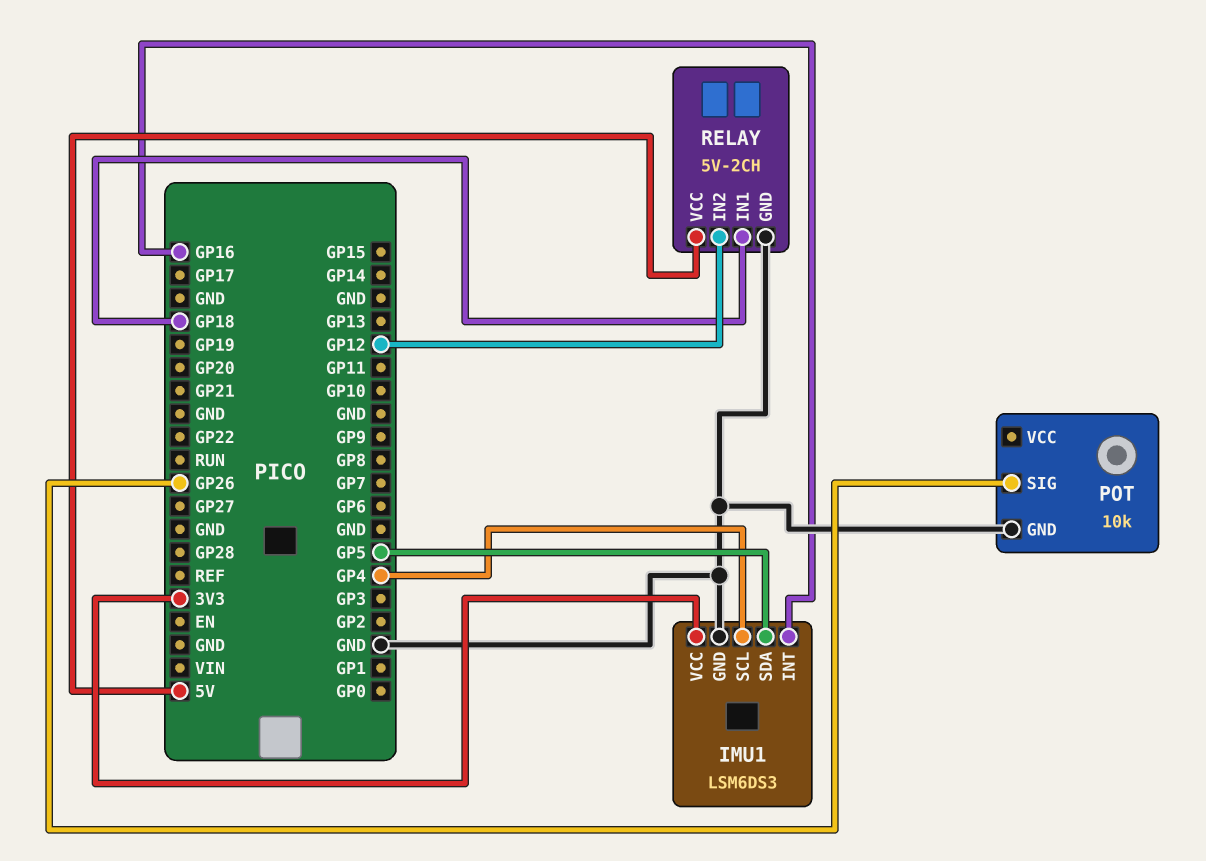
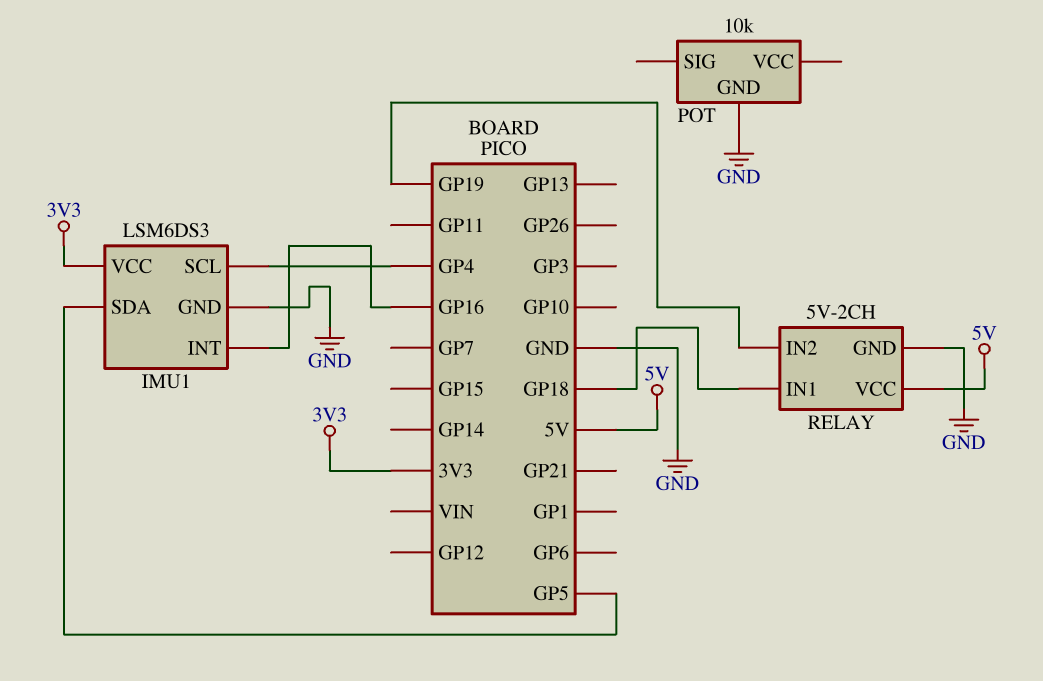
POT pin SIG: GP26 -> none
RELAY pin IN2: GP12 -> GP19

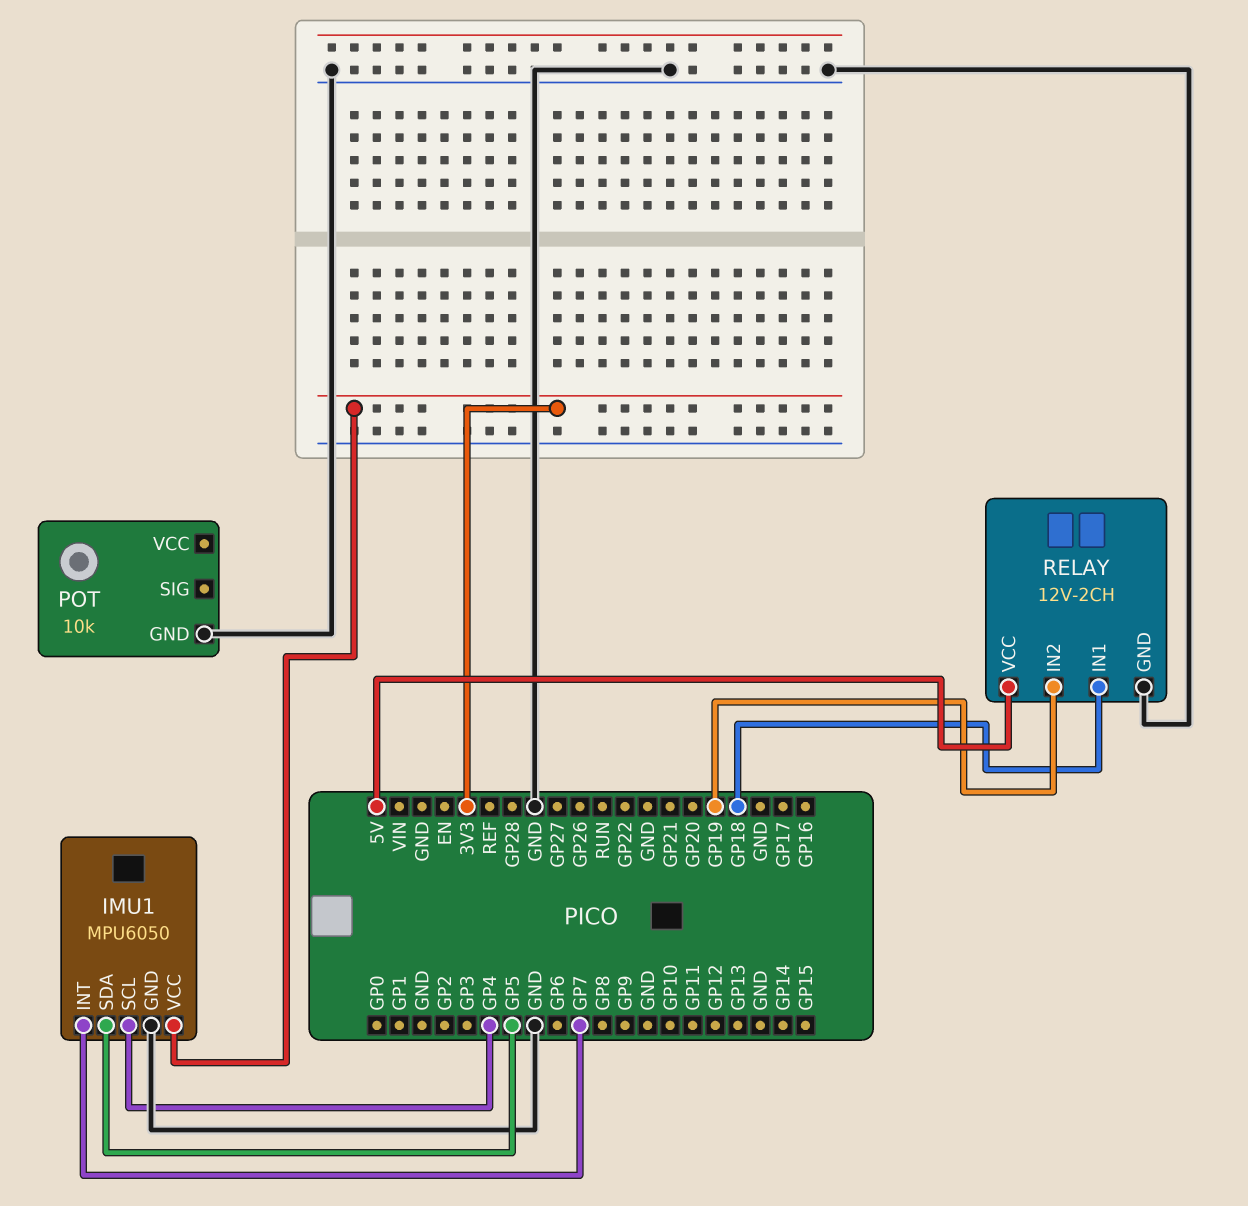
IMU1: LSM6DS3 -> MPU6050
IMU1 pin INT: GP16 -> GP7
RELAY: 5V-2CH -> 12V-2CH

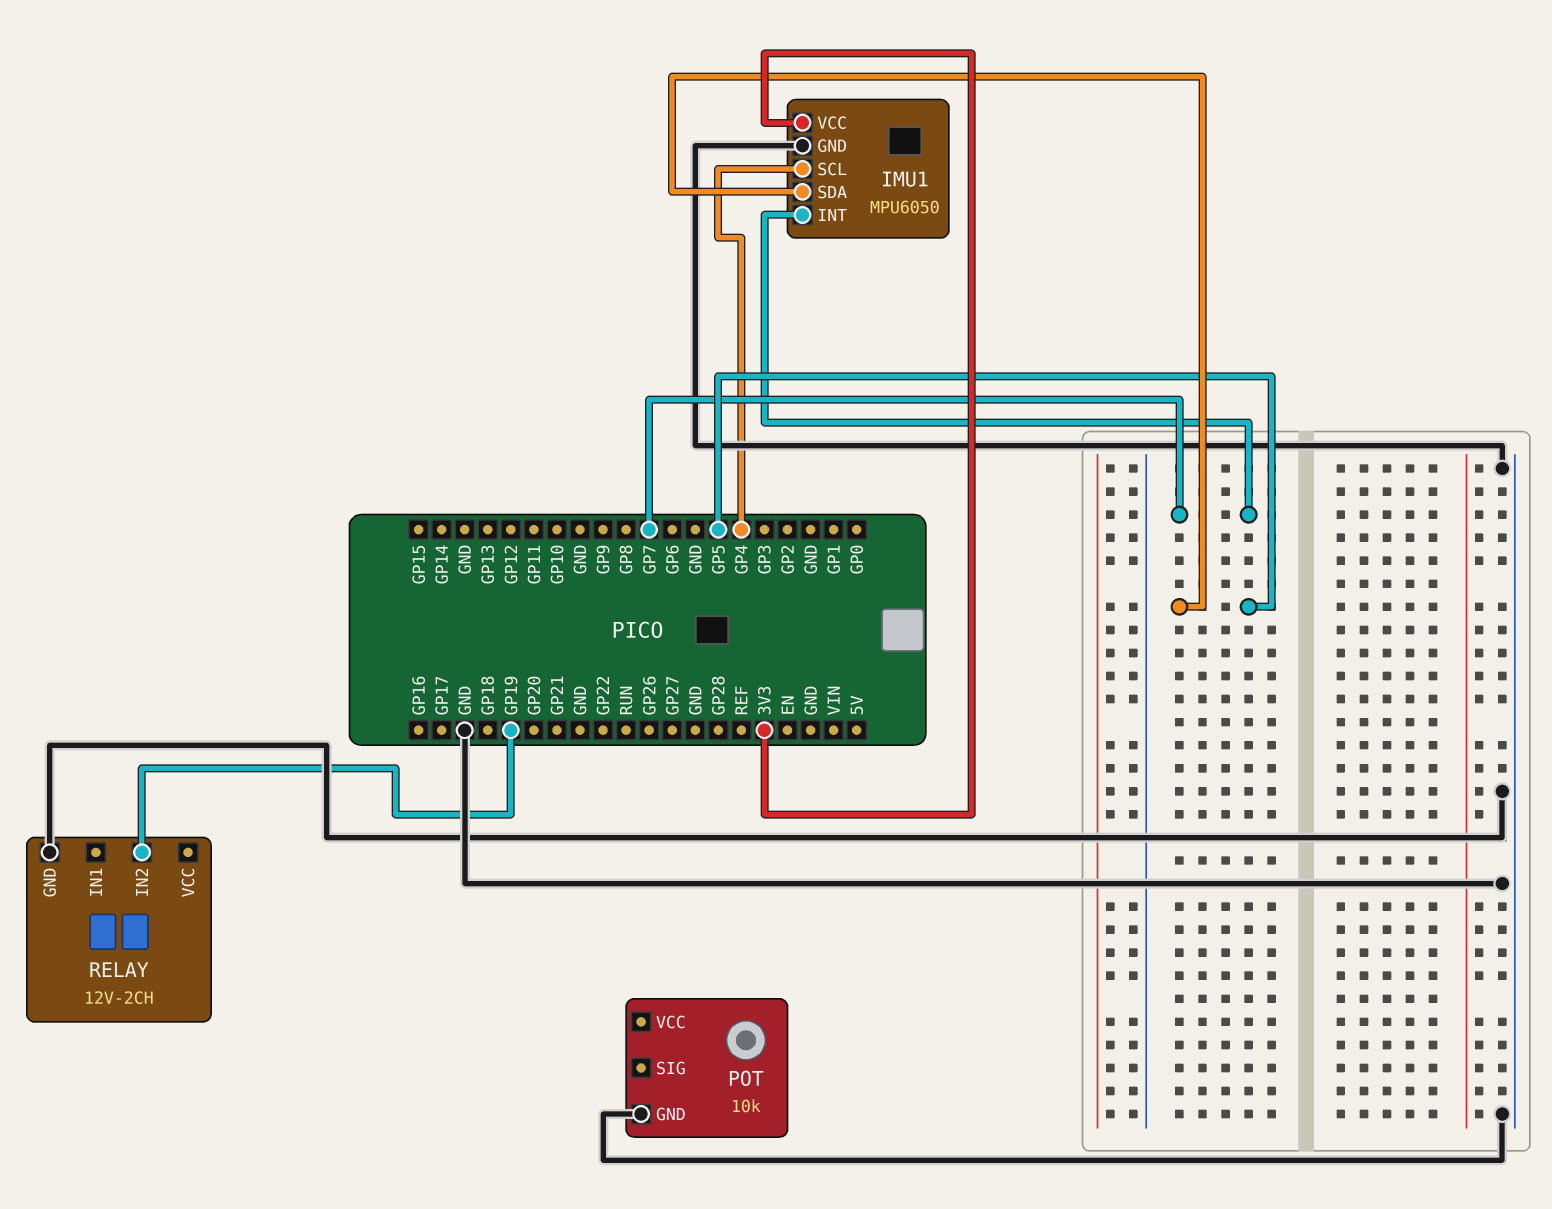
RELAY pin IN1: GP18 -> none
RELAY pin VCC: 5V -> none

